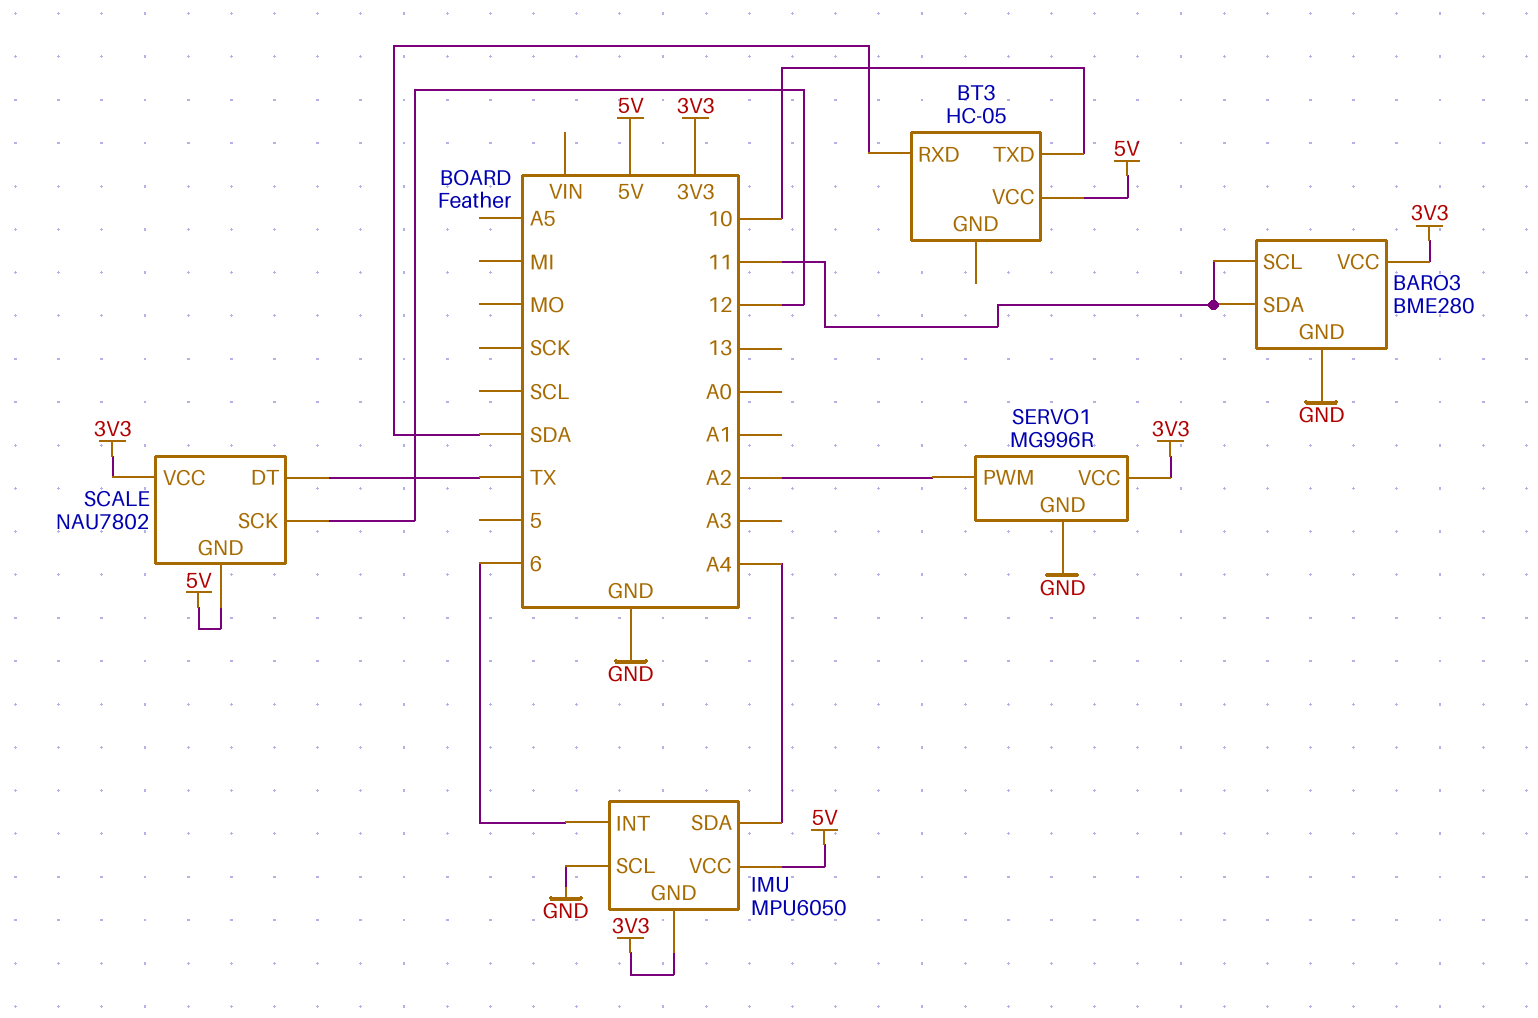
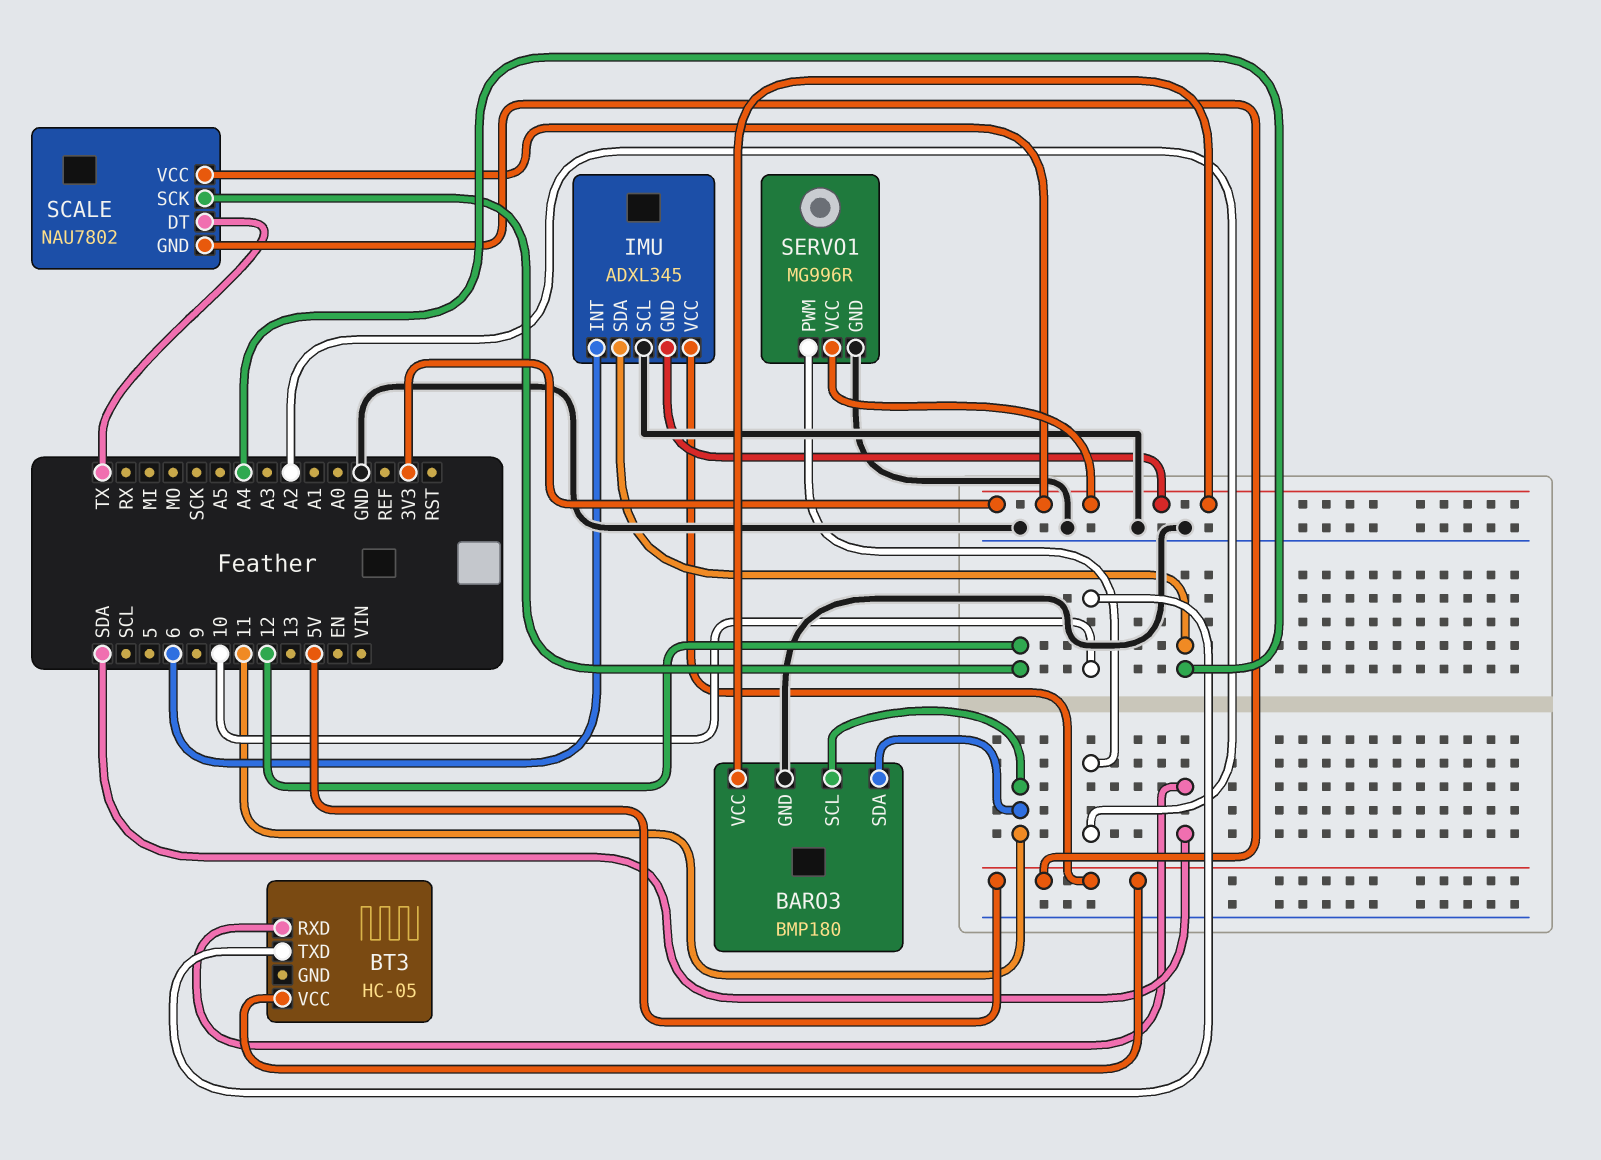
BARO3: BME280 -> BMP180
IMU: MPU6050 -> ADXL345

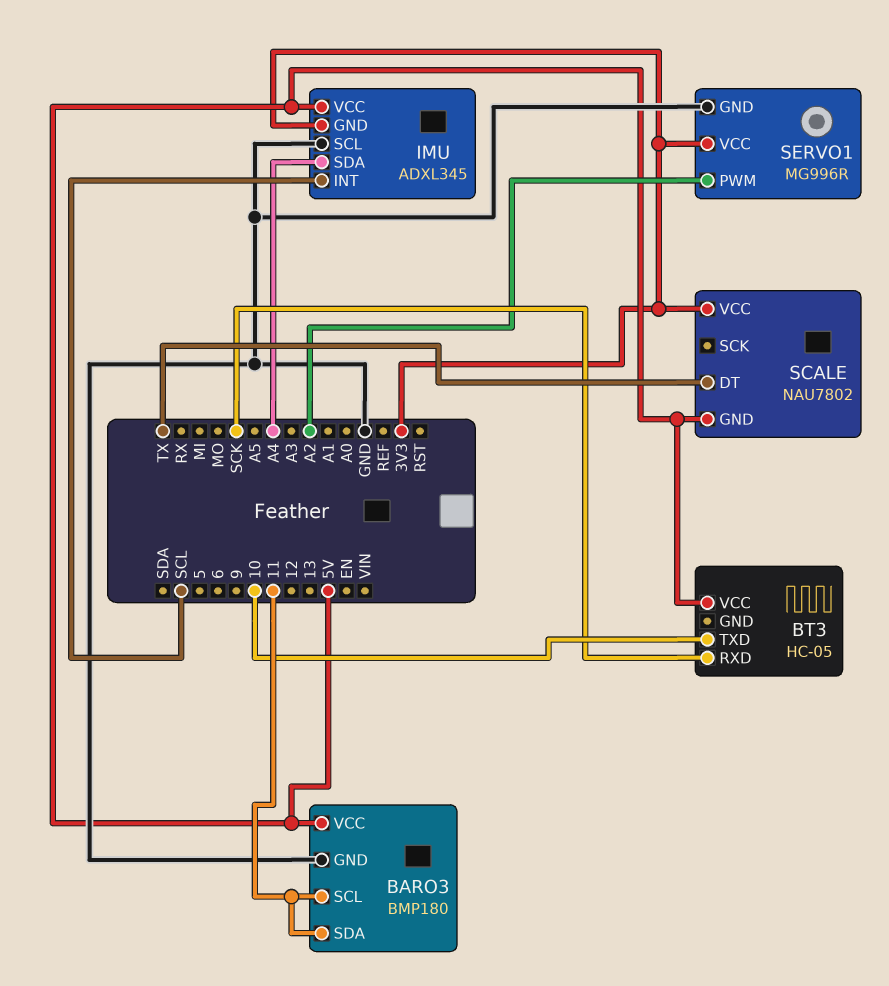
BARO3 pin VCC: 3V3 -> 5V
BT3 pin RXD: SDA -> SCK
IMU pin INT: 6 -> SCL
SCALE pin SCK: 12 -> none

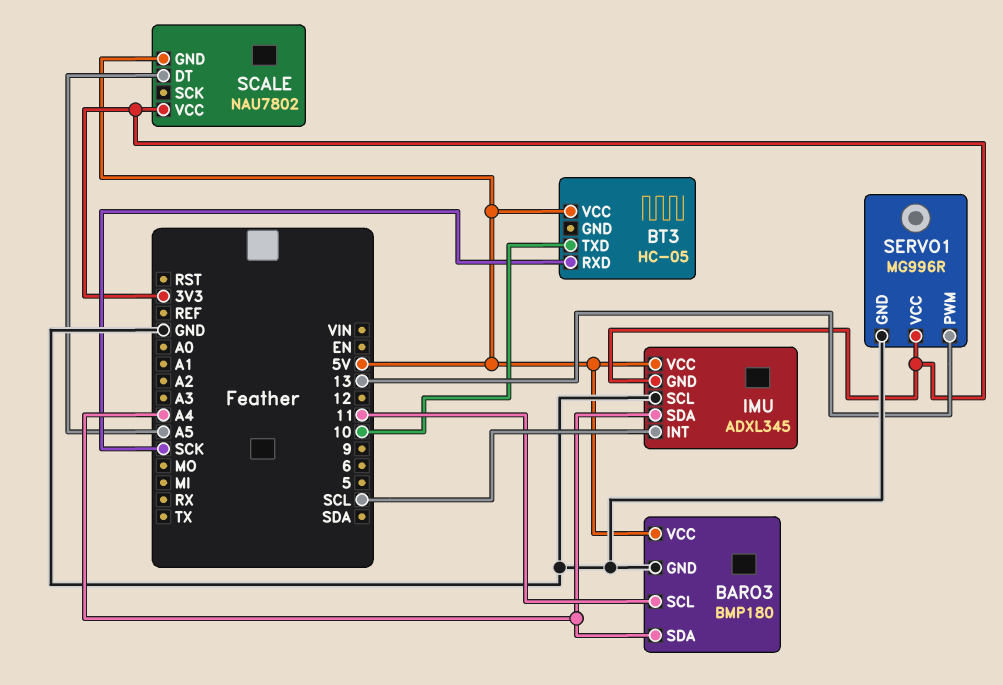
BARO3 pin SDA: 11 -> A4
SCALE pin DT: TX -> A5
SERVO1 pin PWM: A2 -> 13

